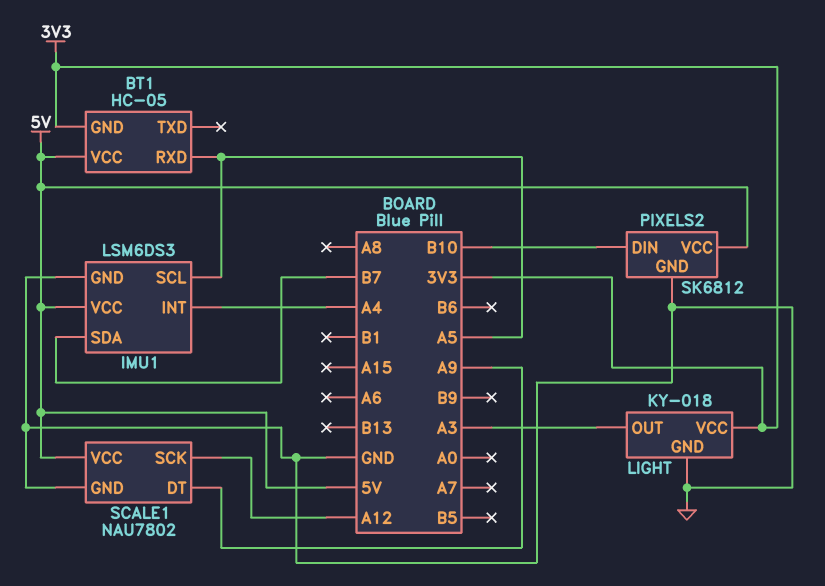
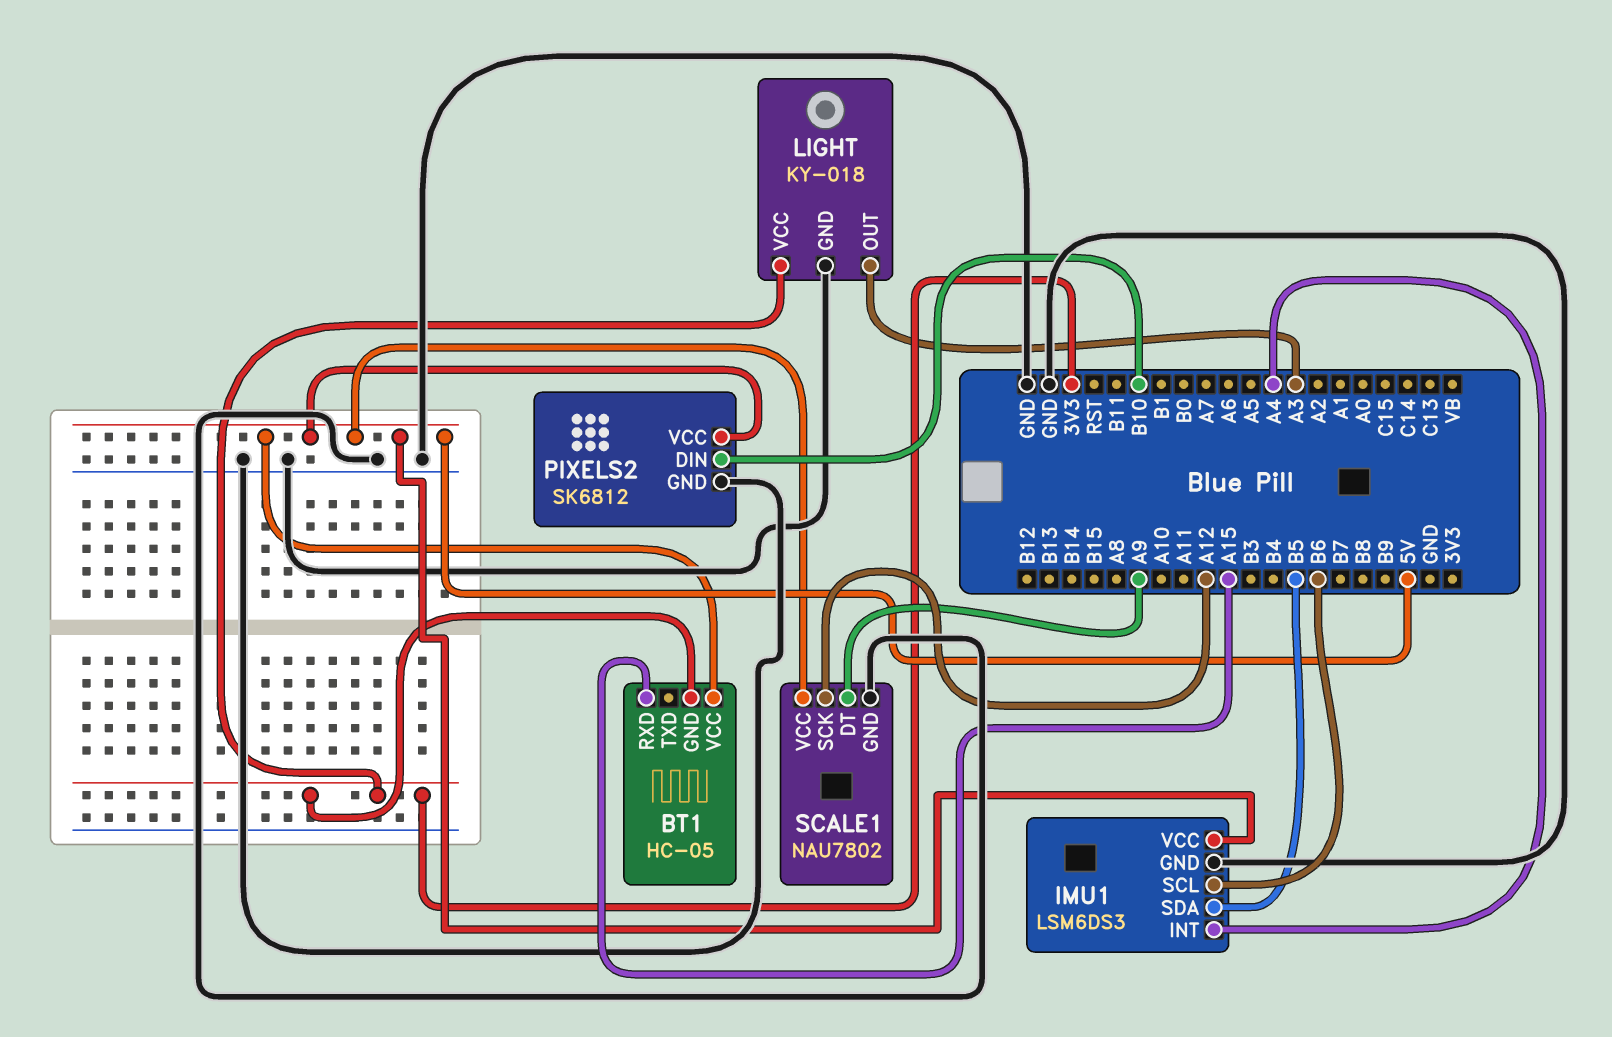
BT1 pin RXD: A5 -> A15
IMU1 pin SCL: A5 -> B6
IMU1 pin SDA: B7 -> B5

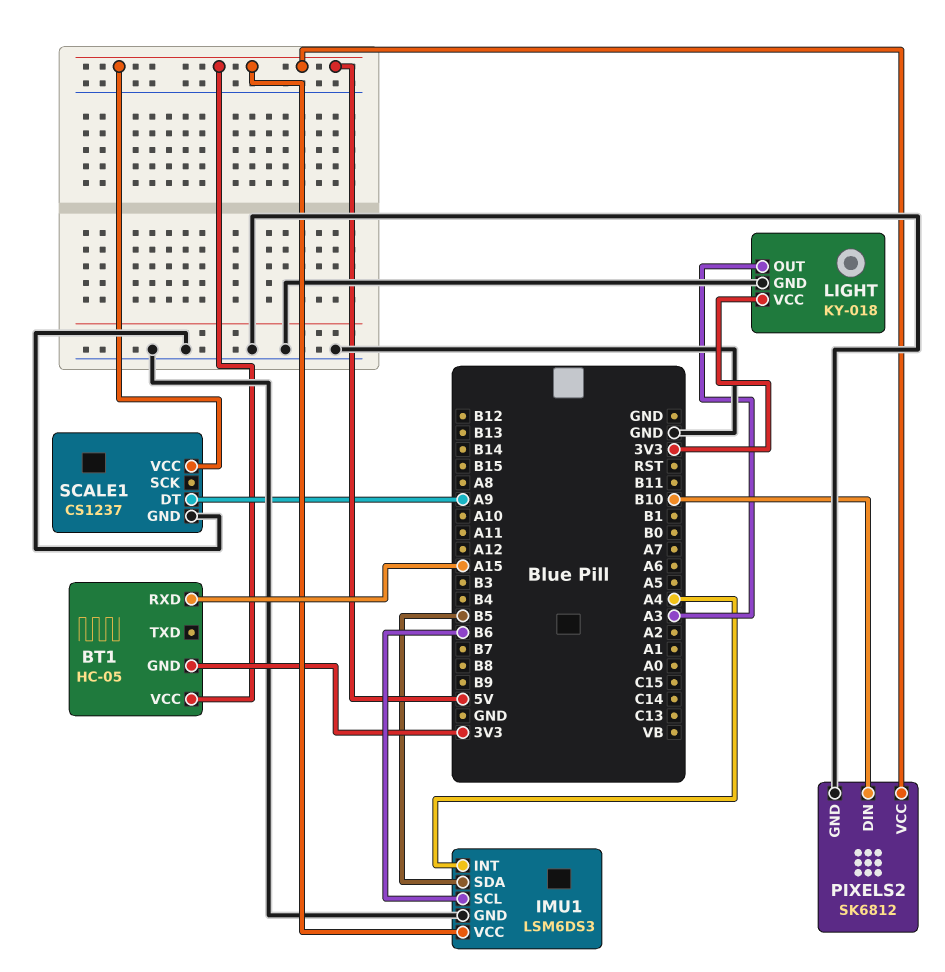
SCALE1: NAU7802 -> CS1237
SCALE1 pin SCK: A12 -> none

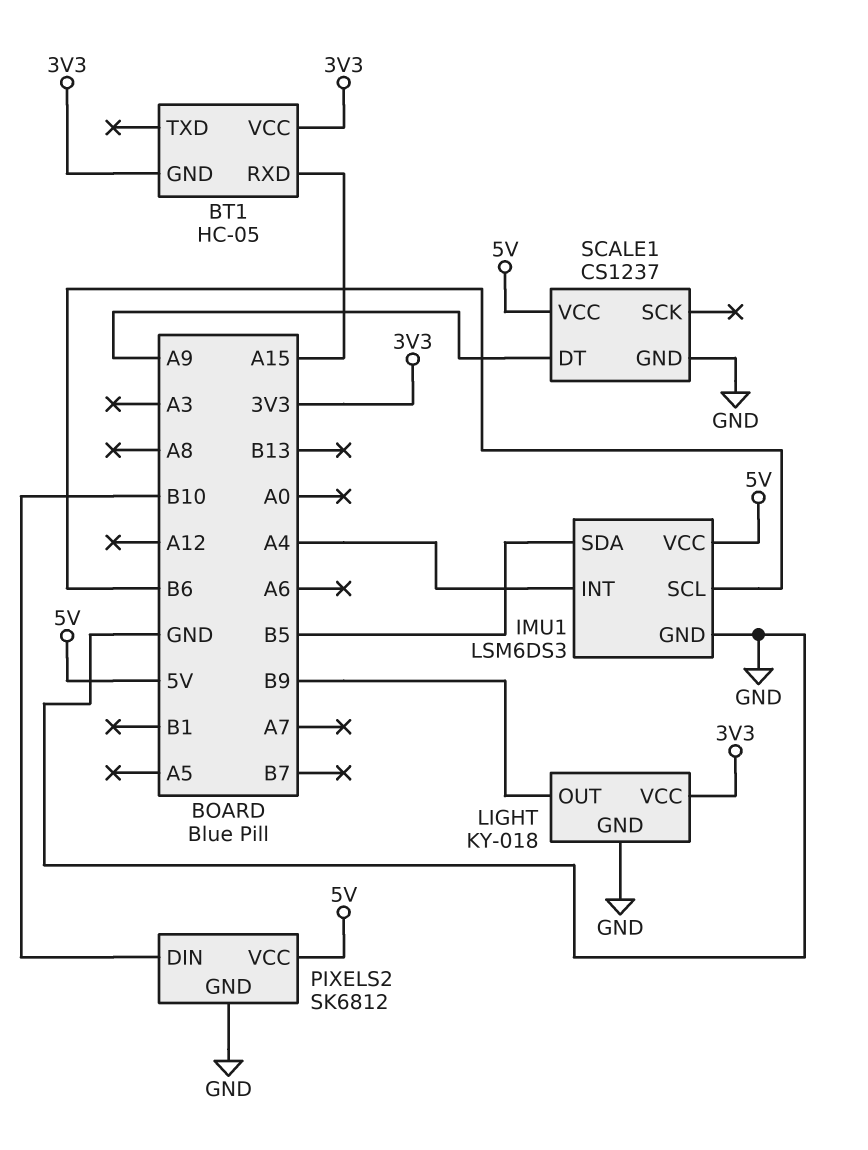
BT1 pin VCC: 5V -> 3V3
LIGHT pin OUT: A3 -> B9

